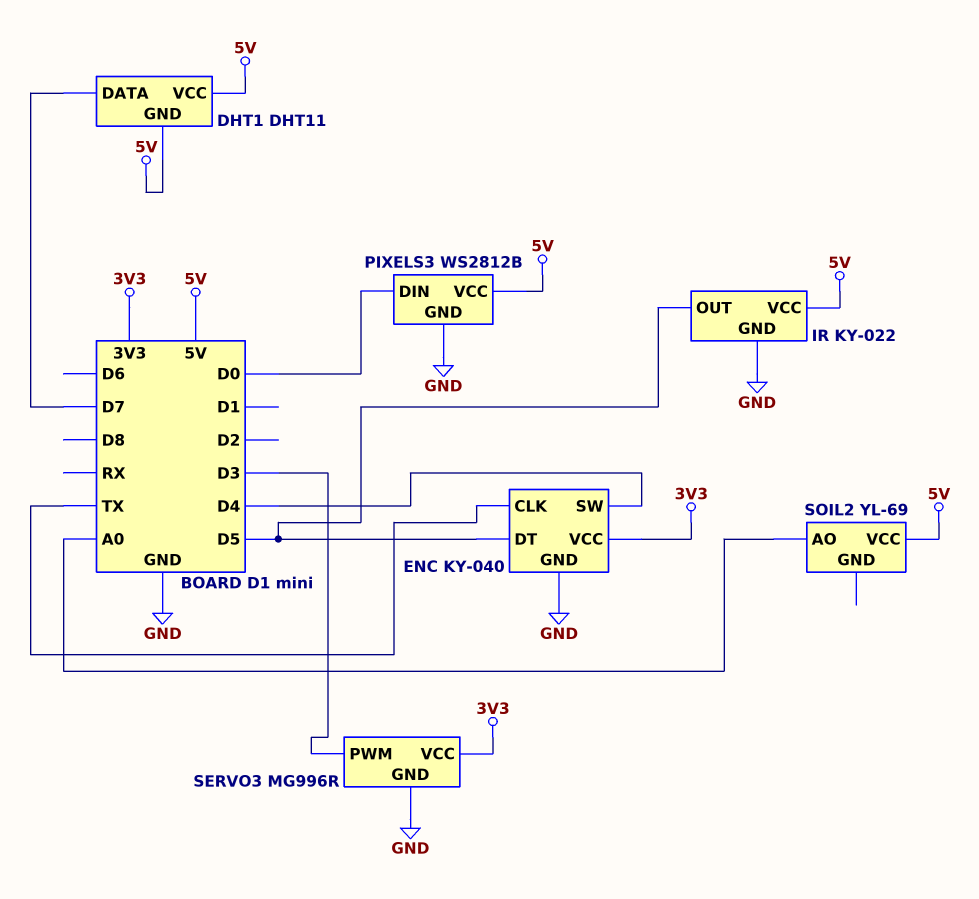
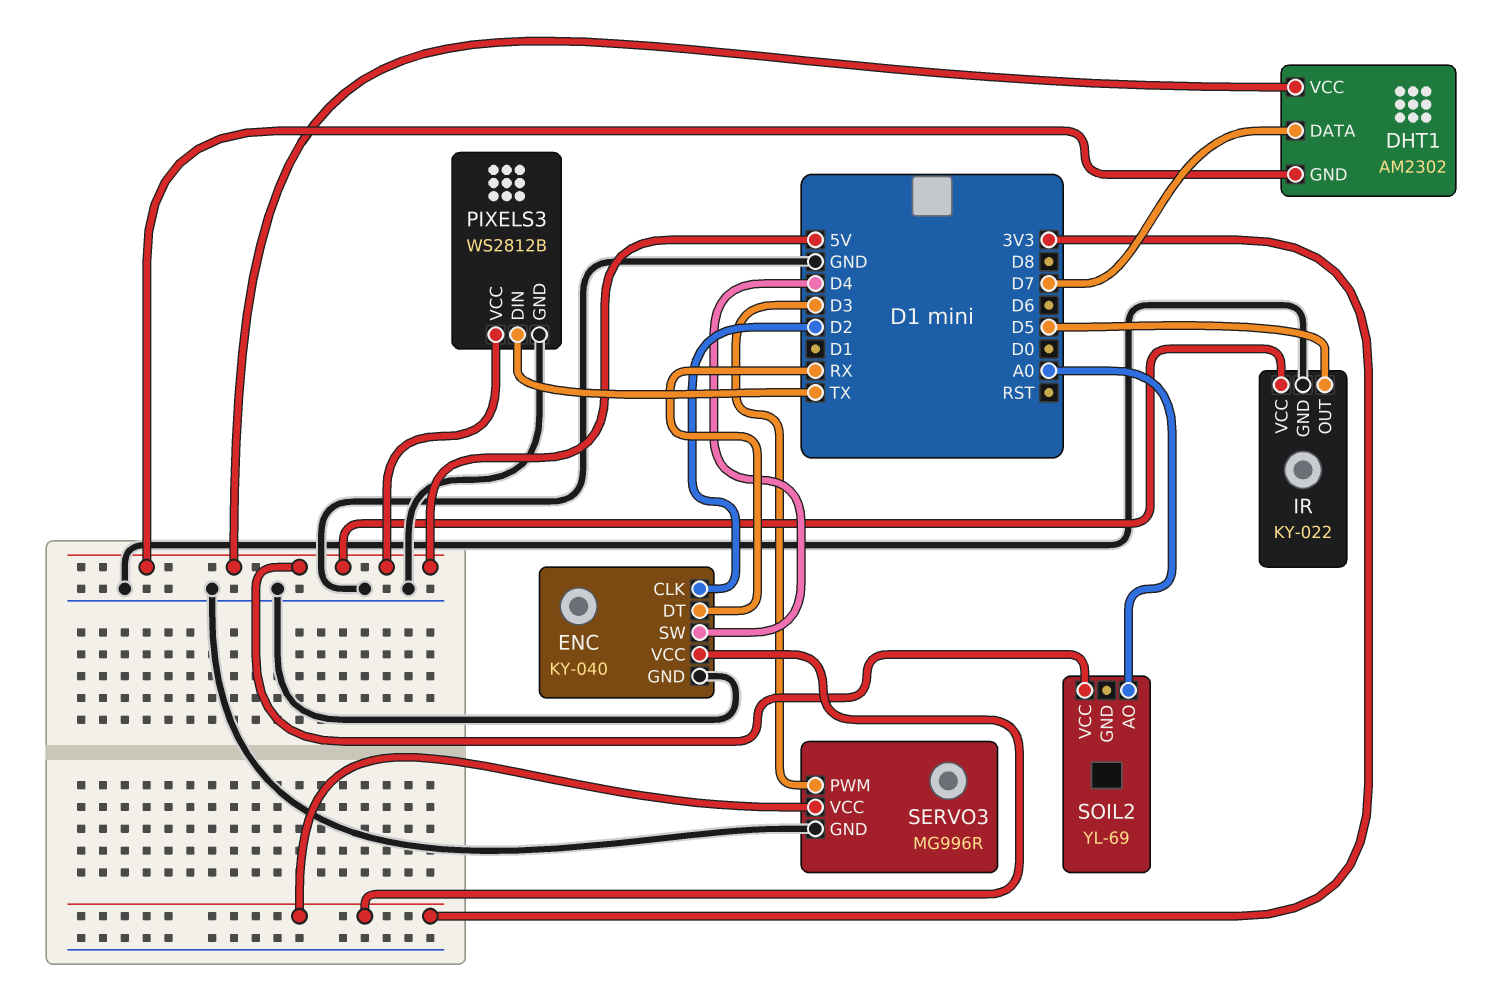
DHT1: DHT11 -> AM2302
ENC pin CLK: TX -> D2
ENC pin DT: D5 -> RX
PIXELS3 pin DIN: D0 -> TX

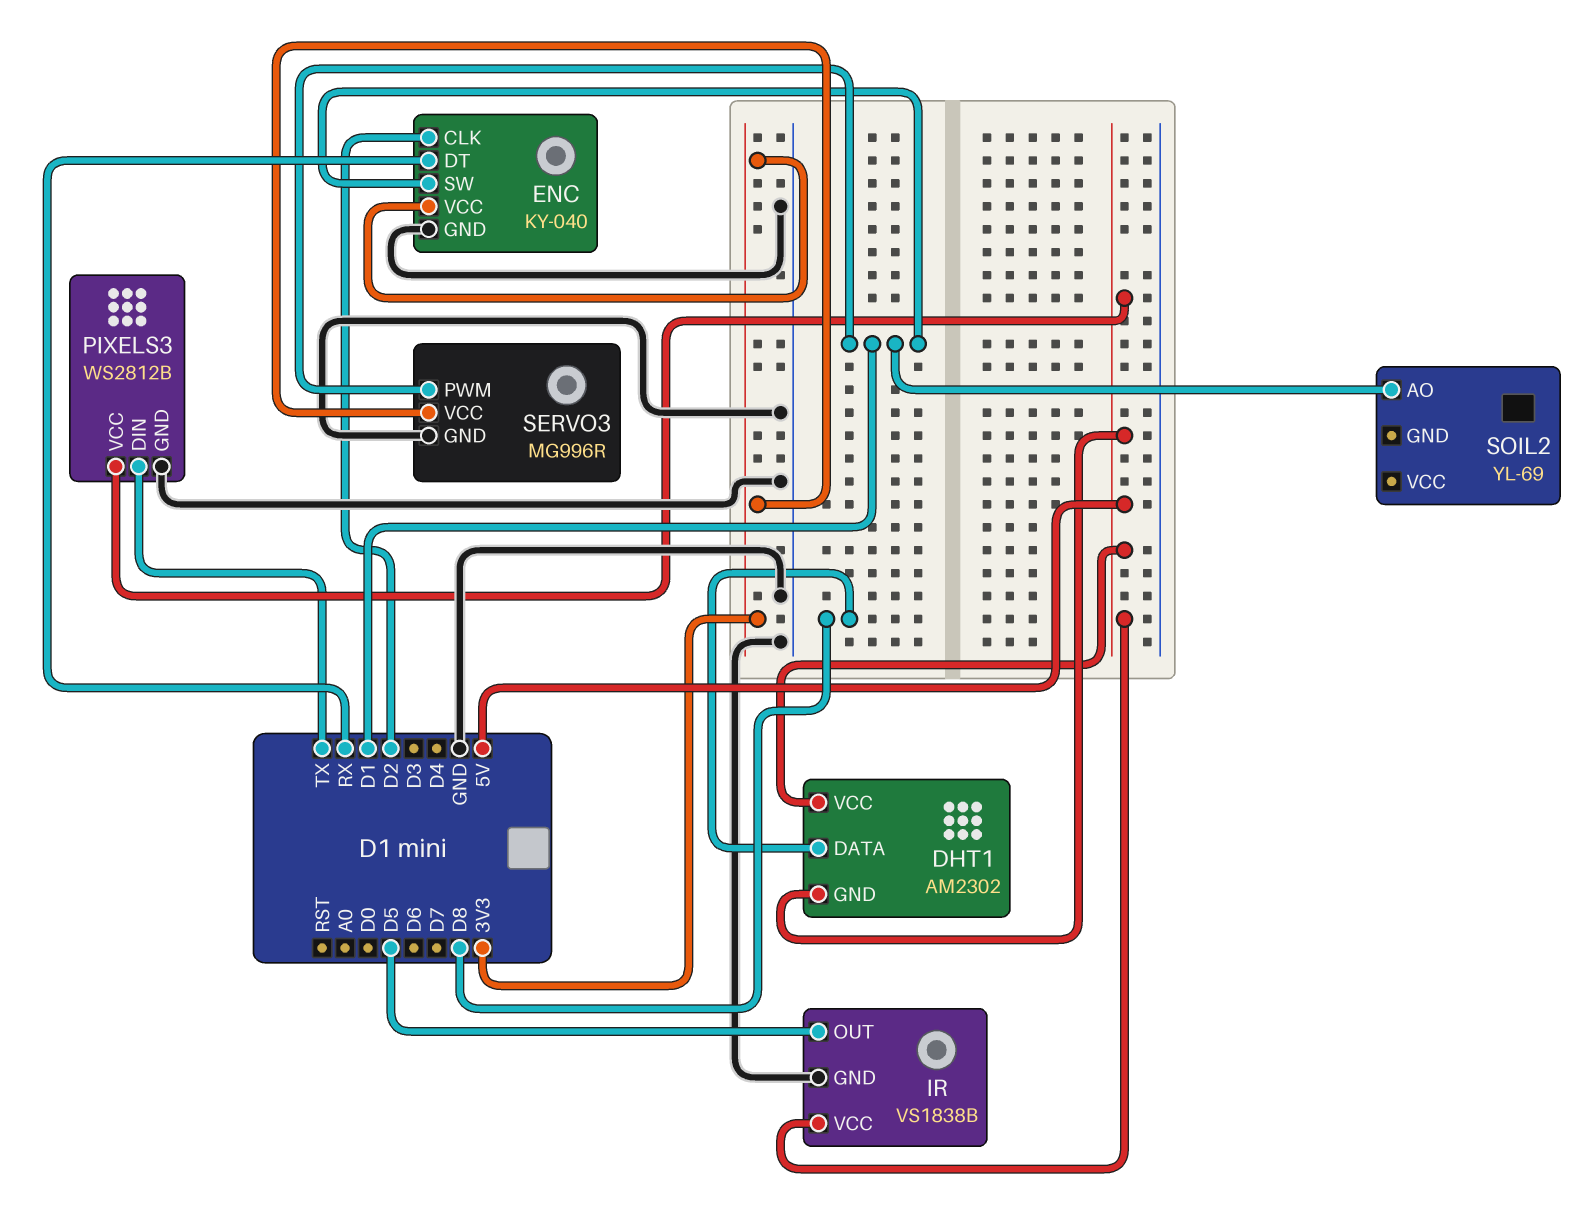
DHT1 pin DATA: D7 -> D8
ENC pin SW: D4 -> D1
IR: KY-022 -> VS1838B
SERVO3 pin PWM: D3 -> D1
SOIL2 pin AO: A0 -> D1
SOIL2 pin VCC: 5V -> none

